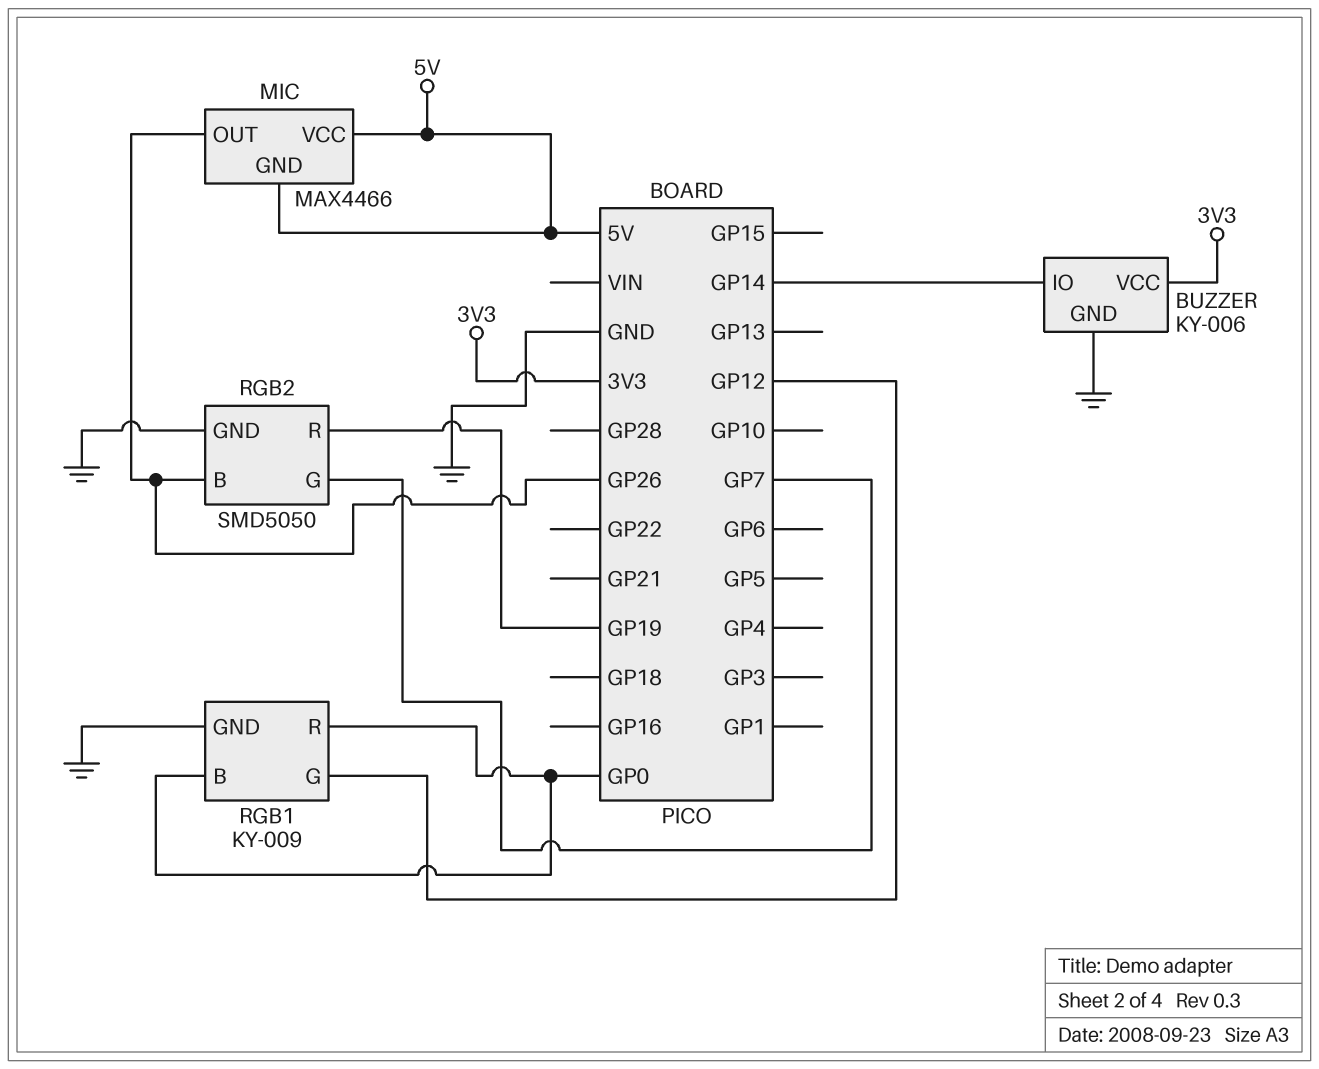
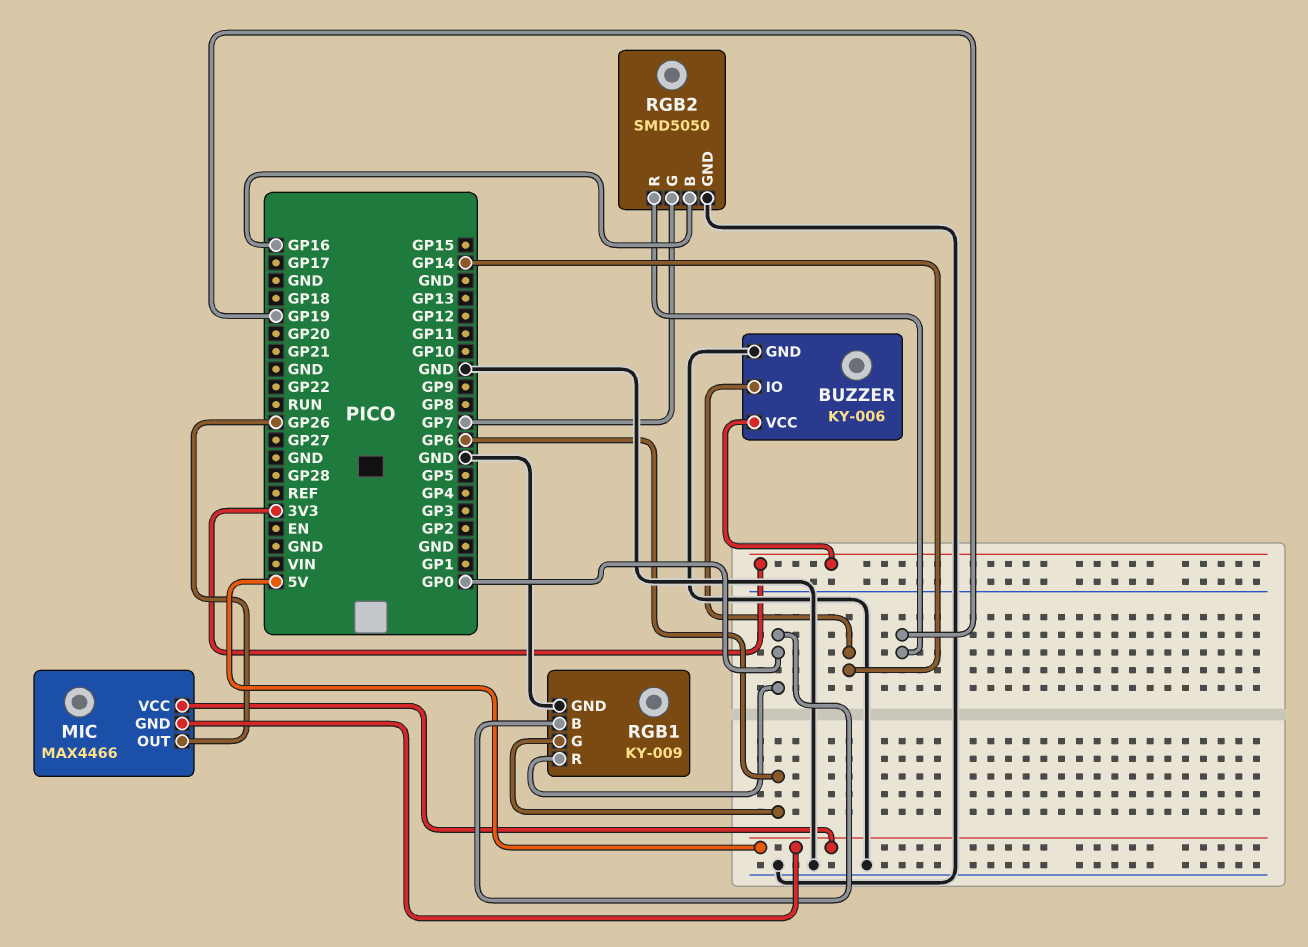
RGB1 pin G: GP12 -> GP6
RGB2 pin B: GP26 -> GP16

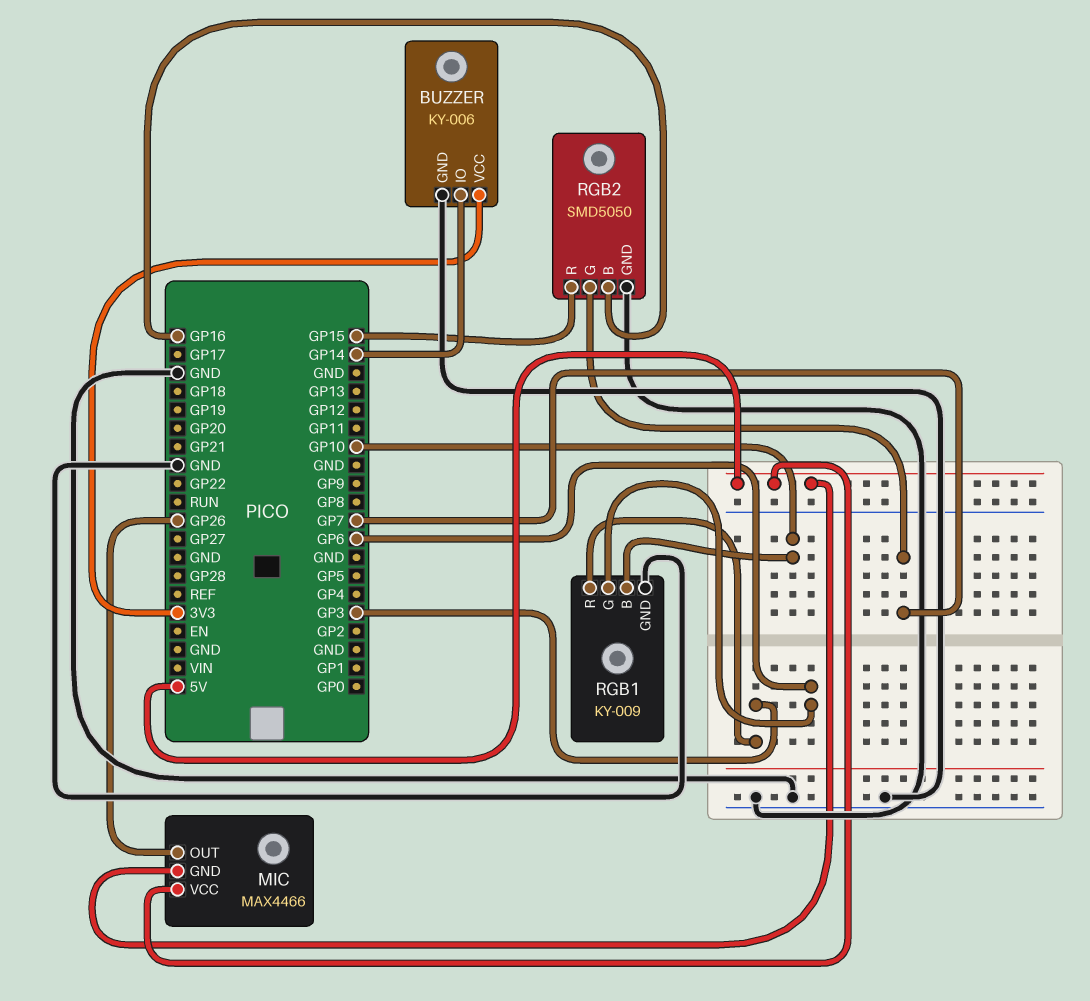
RGB1 pin B: GP0 -> GP10
RGB1 pin R: GP0 -> GP3
RGB2 pin R: GP19 -> GP15

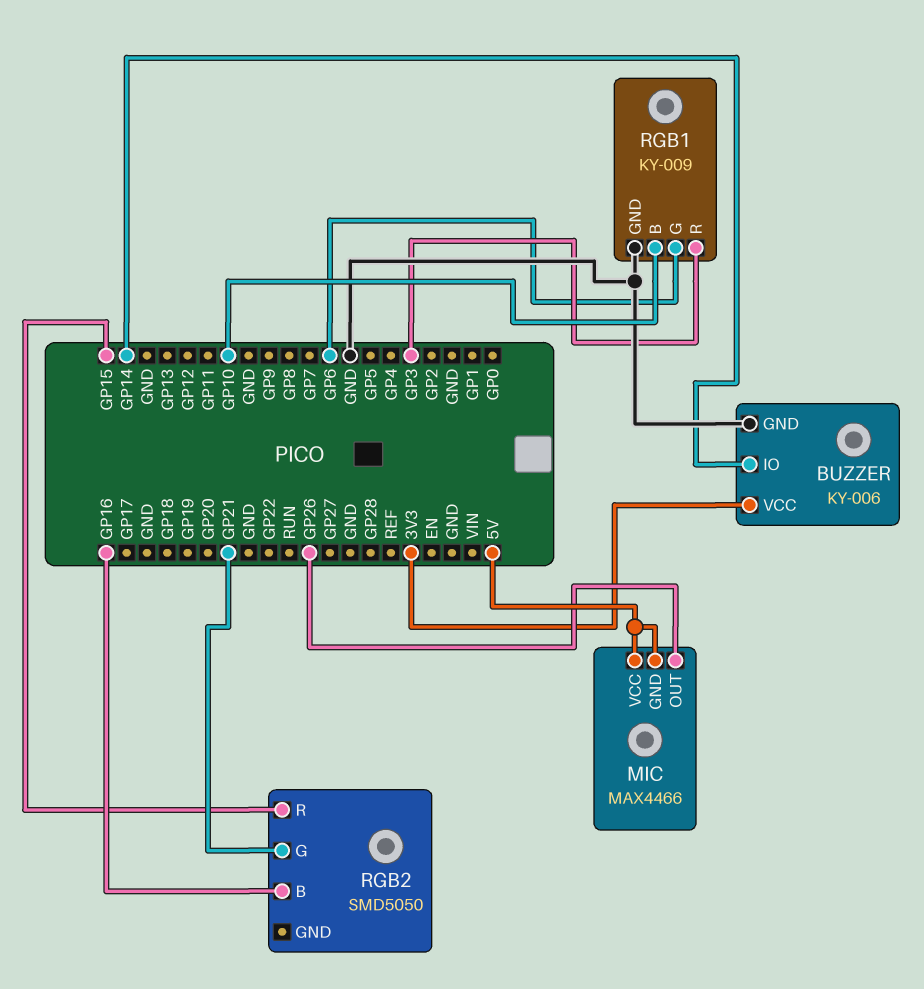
RGB2 pin G: GP7 -> GP21
RGB2 pin GND: GND -> none

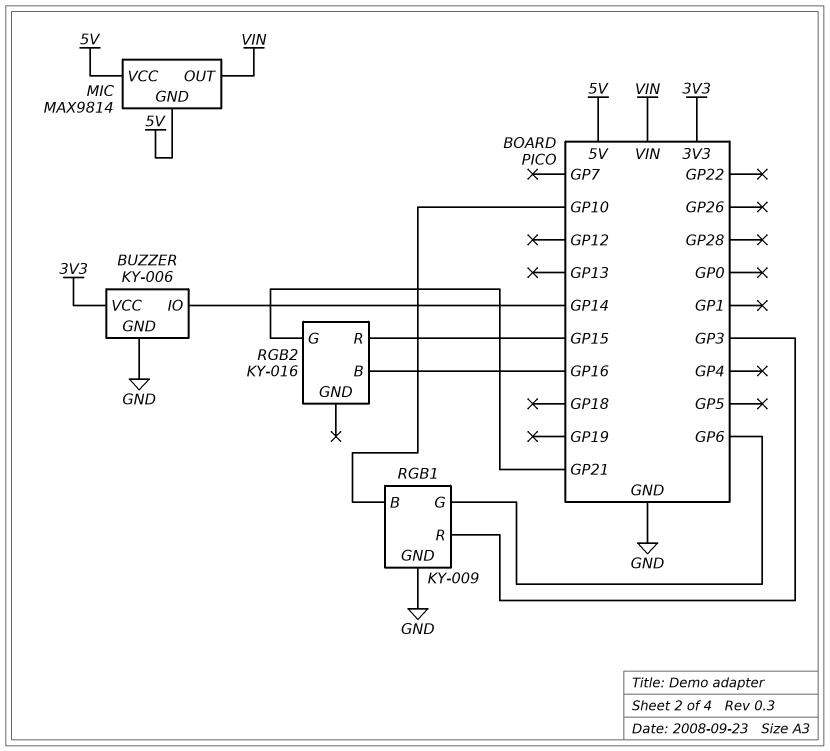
MIC: MAX4466 -> MAX9814
MIC pin OUT: GP26 -> VIN
RGB2: SMD5050 -> KY-016

